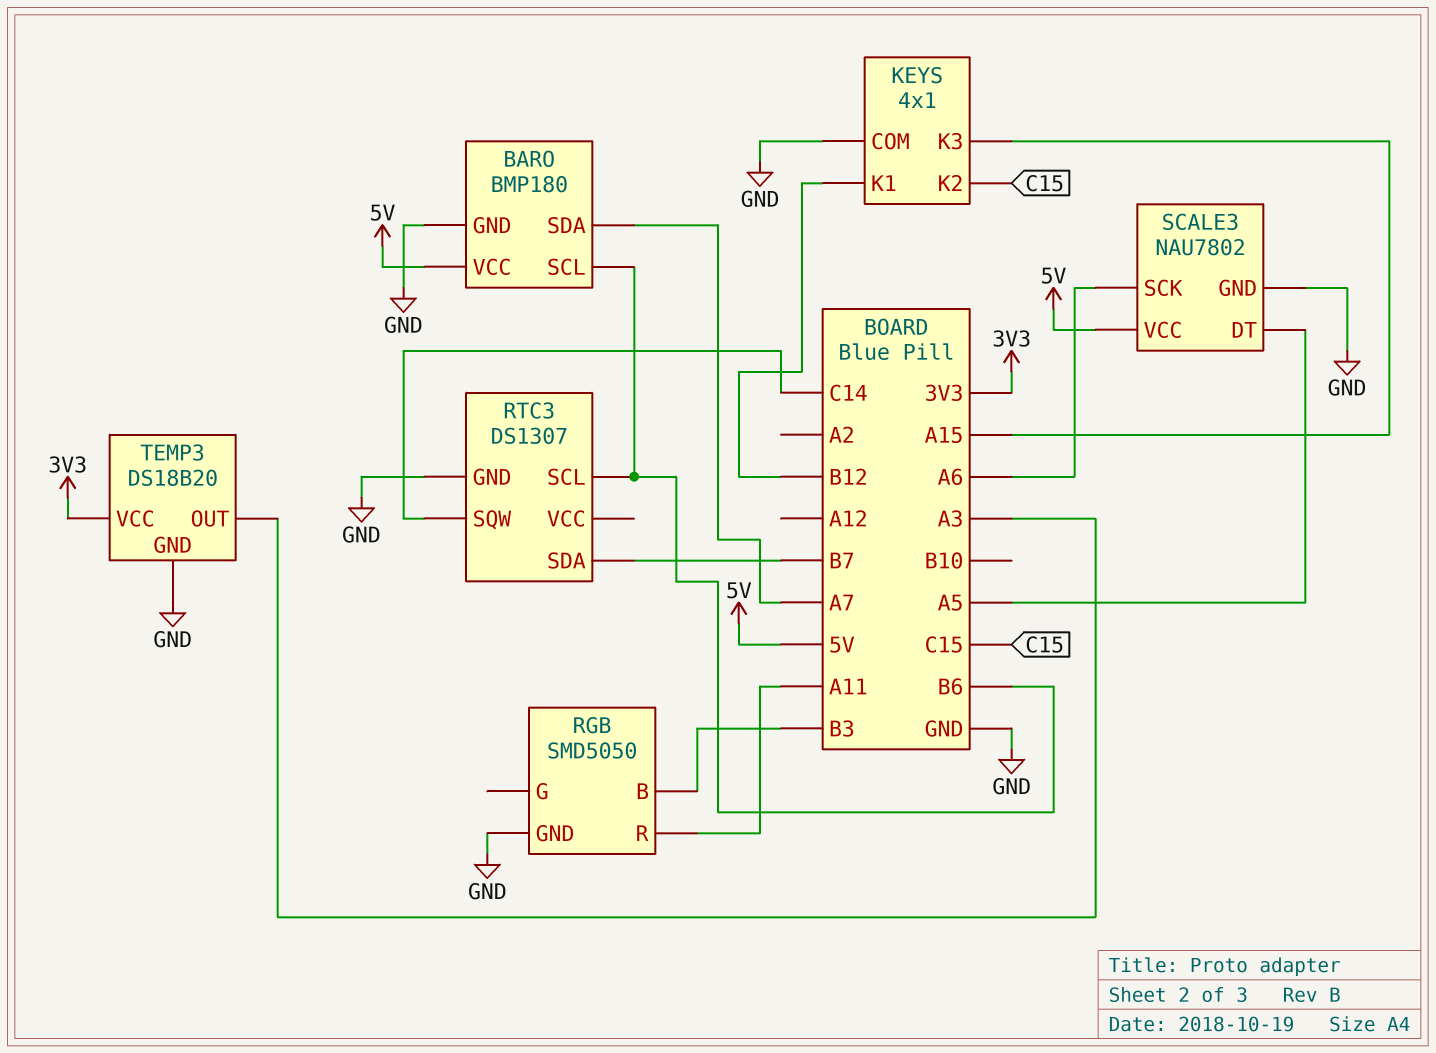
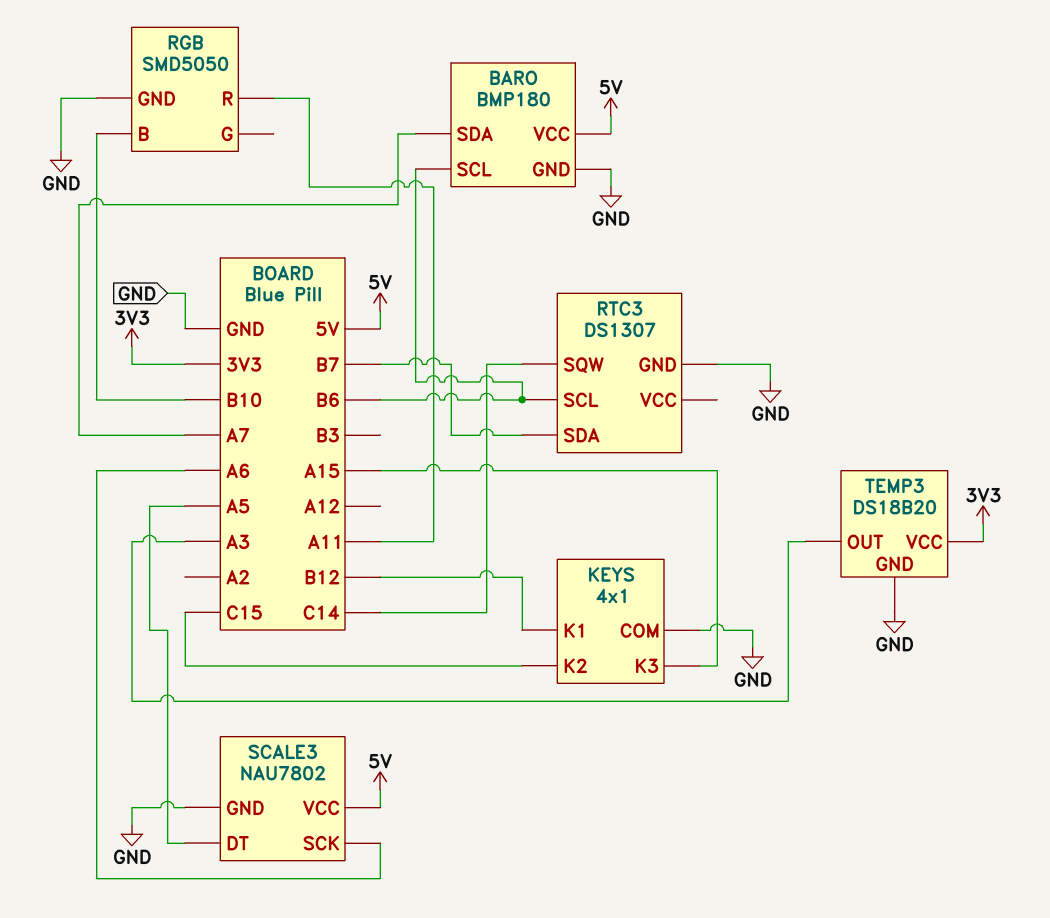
RGB pin B: B3 -> B10

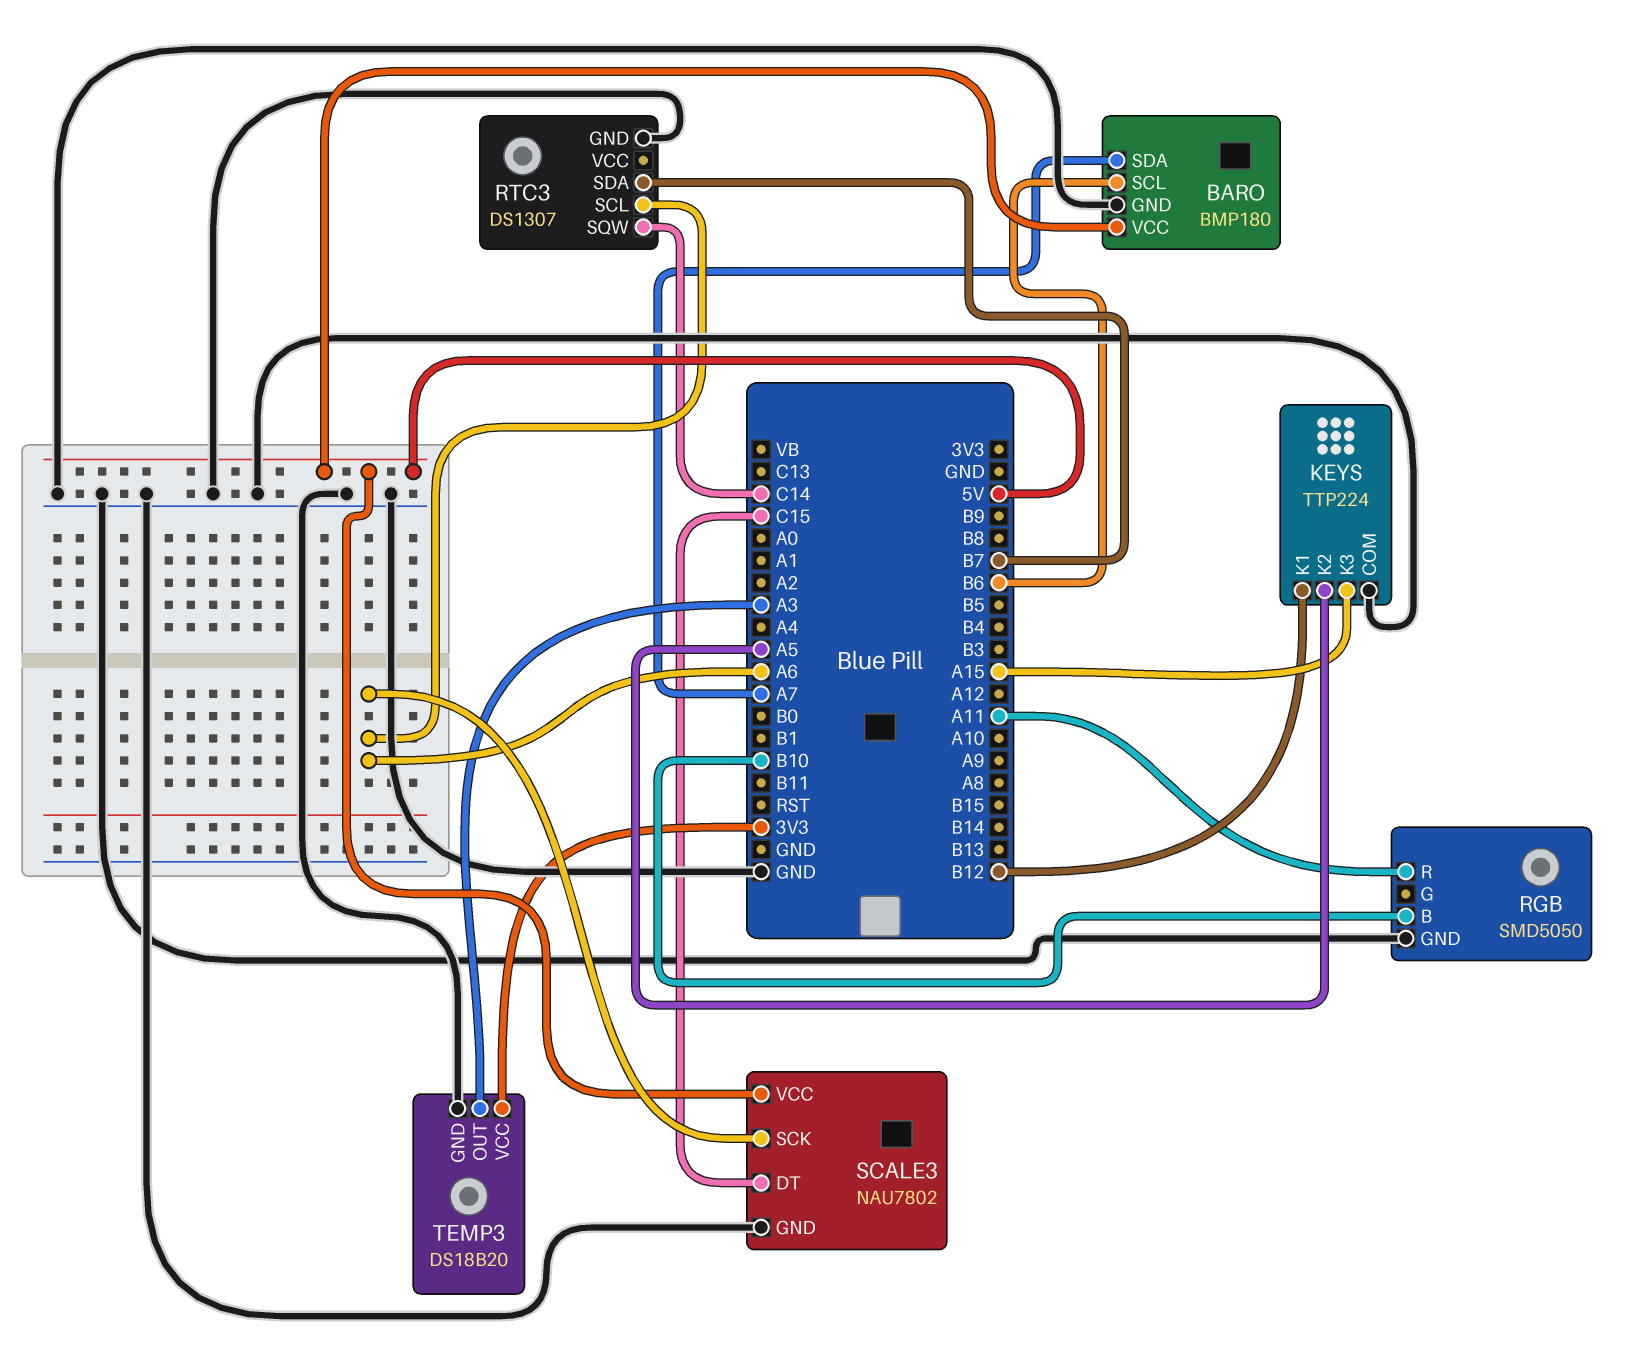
KEYS: 4x1 -> TTP224
KEYS pin K2: C15 -> A5
RTC3 pin SCL: B6 -> A6
SCALE3 pin DT: A5 -> C15

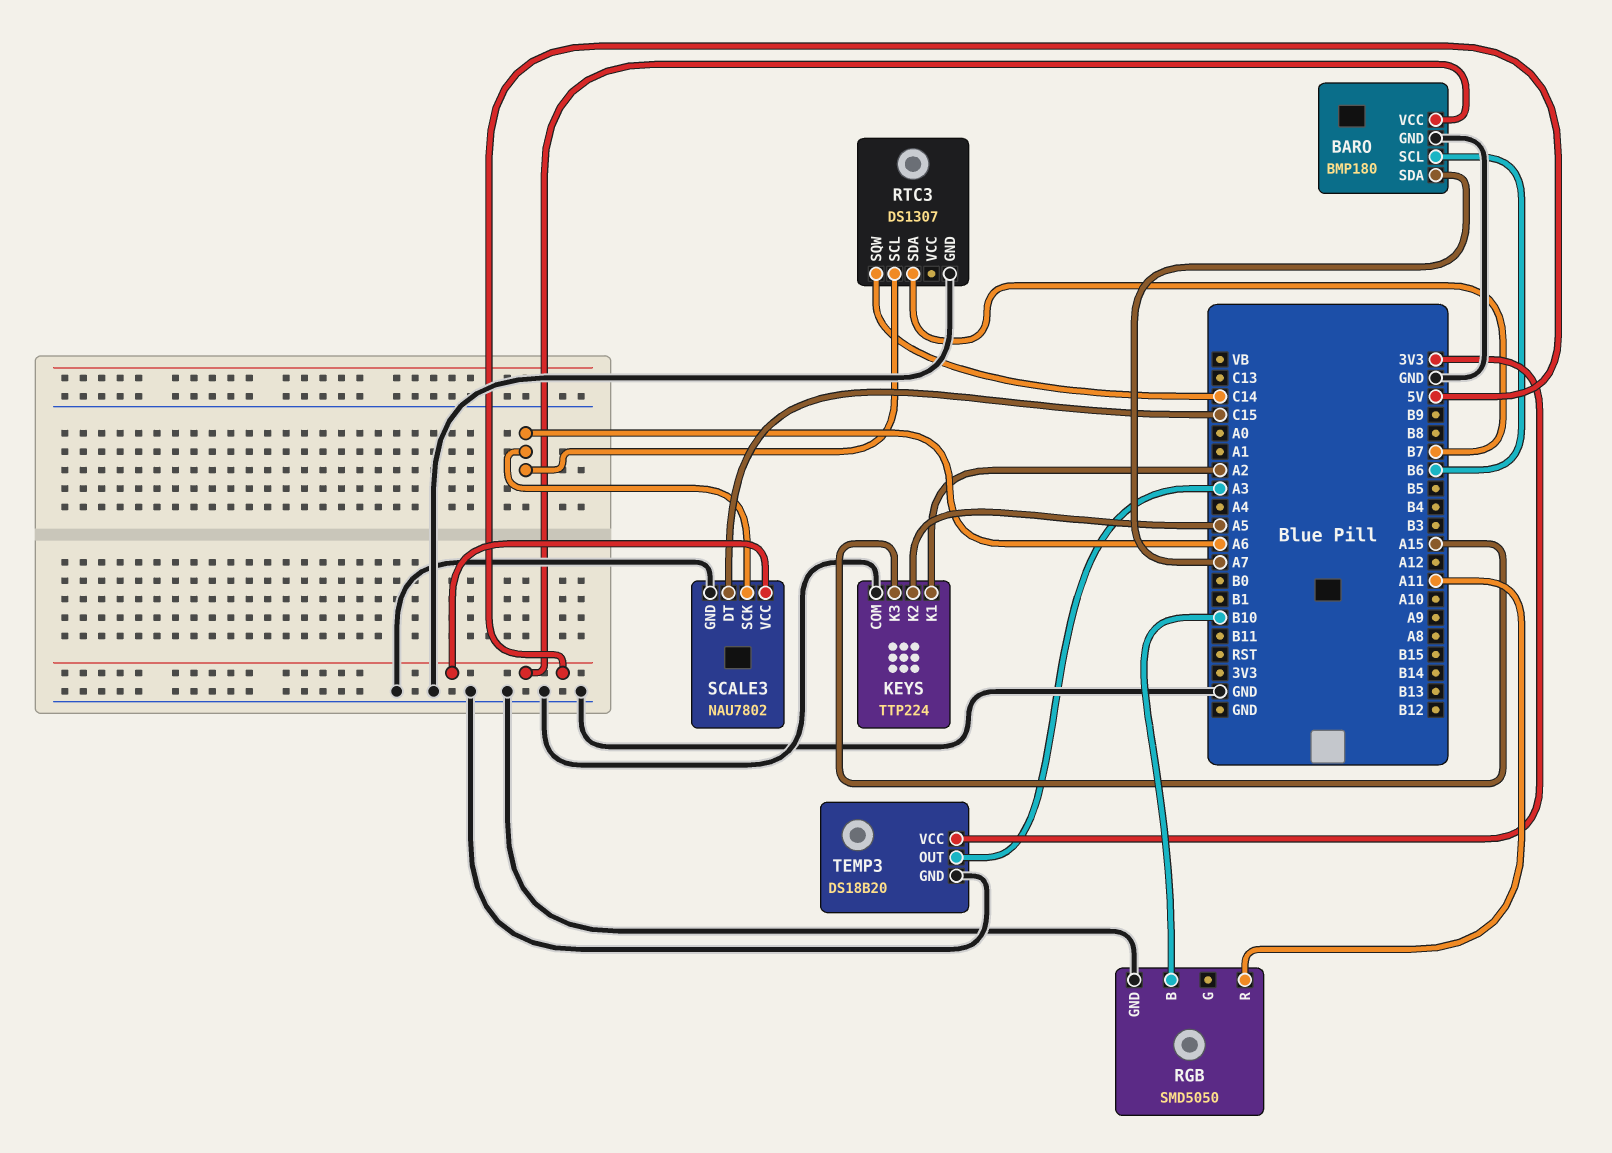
KEYS pin K1: B12 -> A2

